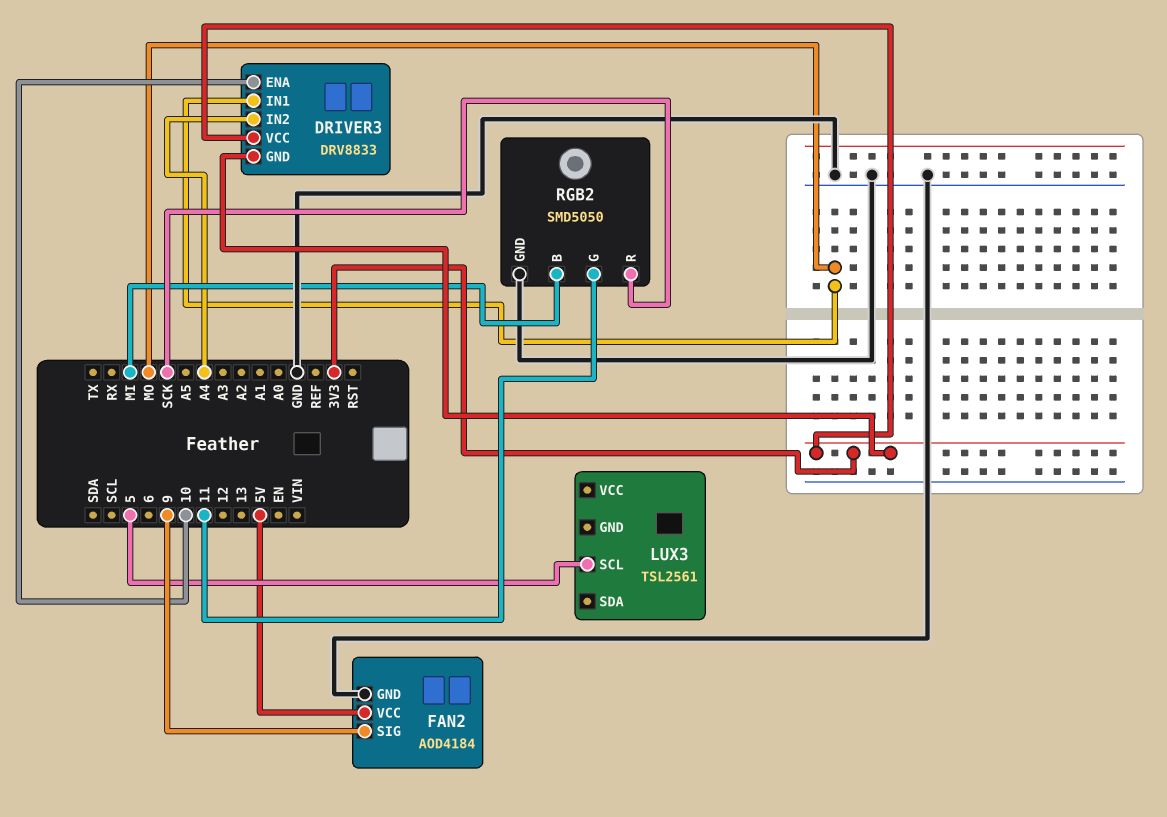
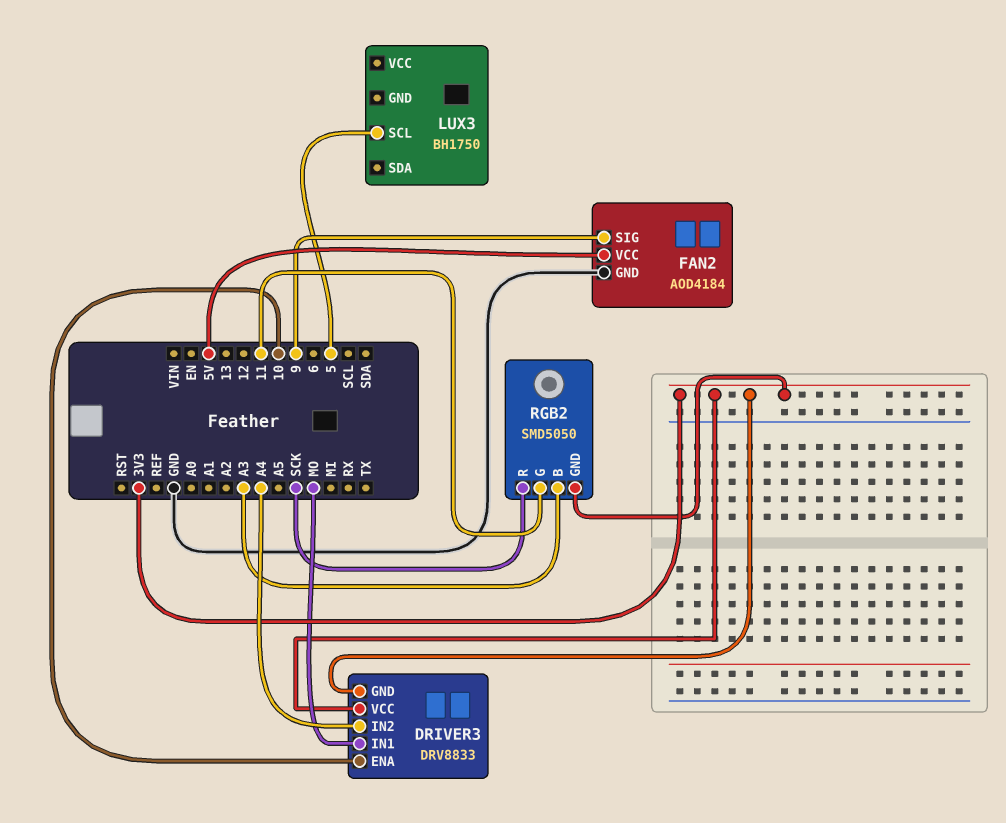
LUX3: TSL2561 -> BH1750
RGB2 pin B: MI -> A3
RGB2 pin GND: GND -> 3V3

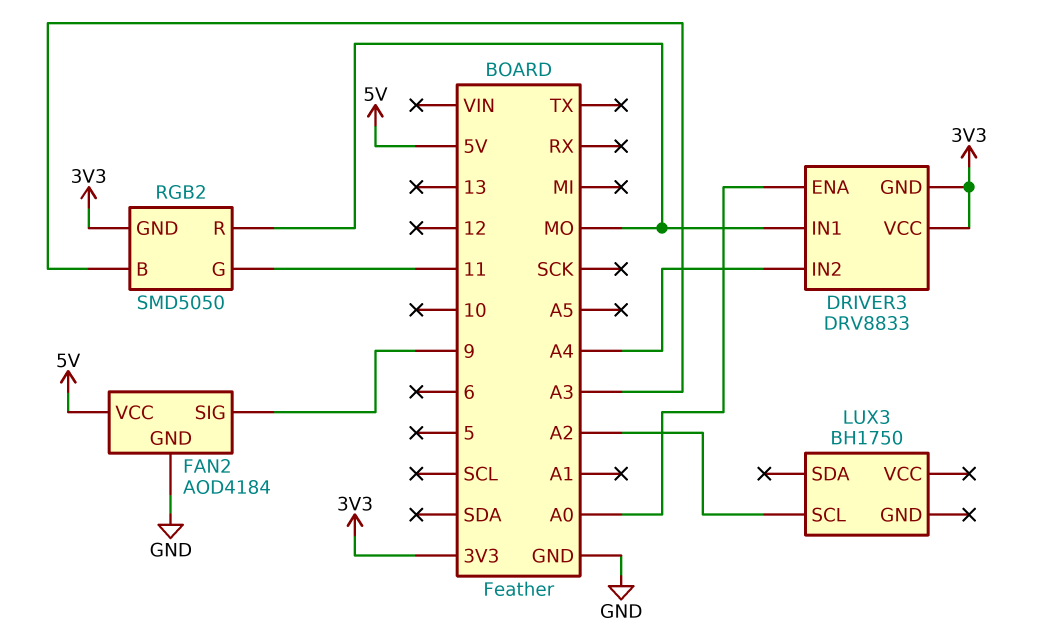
DRIVER3 pin ENA: 10 -> A0
LUX3 pin SCL: 5 -> A2
RGB2 pin R: SCK -> MO

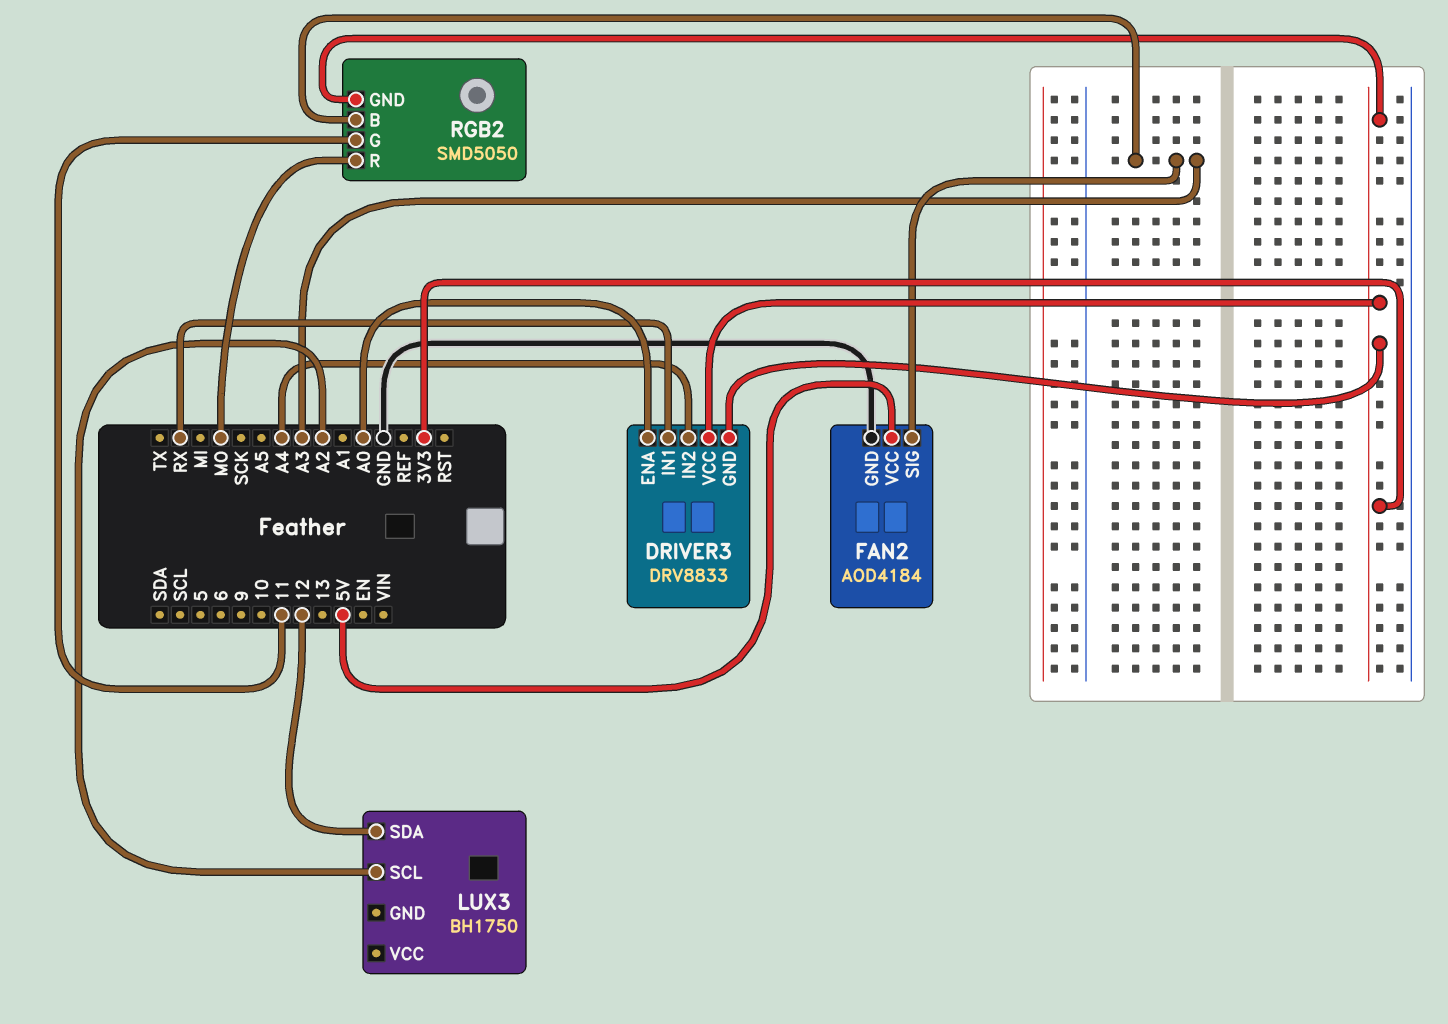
DRIVER3 pin IN1: MO -> RX
FAN2 pin SIG: 9 -> A3
LUX3 pin SDA: none -> 12

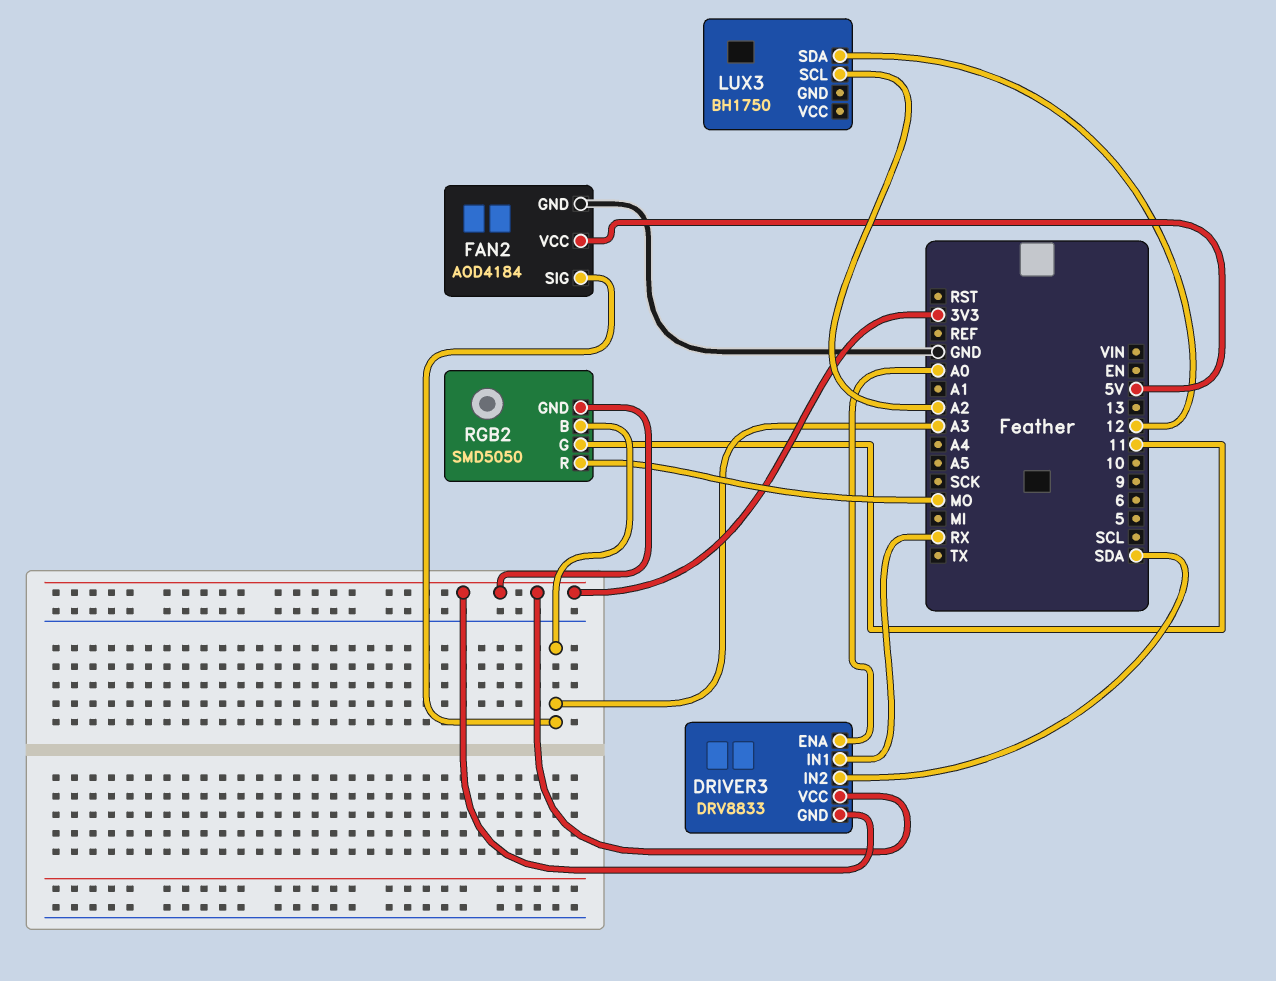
DRIVER3 pin IN2: A4 -> SDA

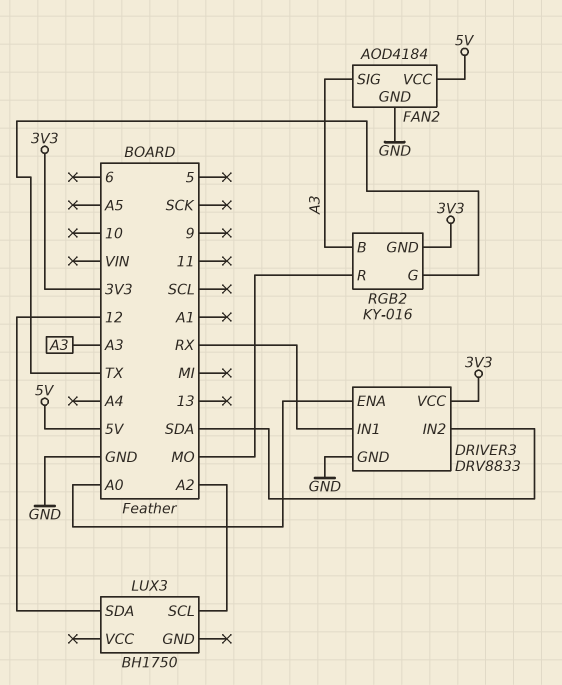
DRIVER3 pin GND: 3V3 -> GND
RGB2: SMD5050 -> KY-016
RGB2 pin G: 11 -> TX

